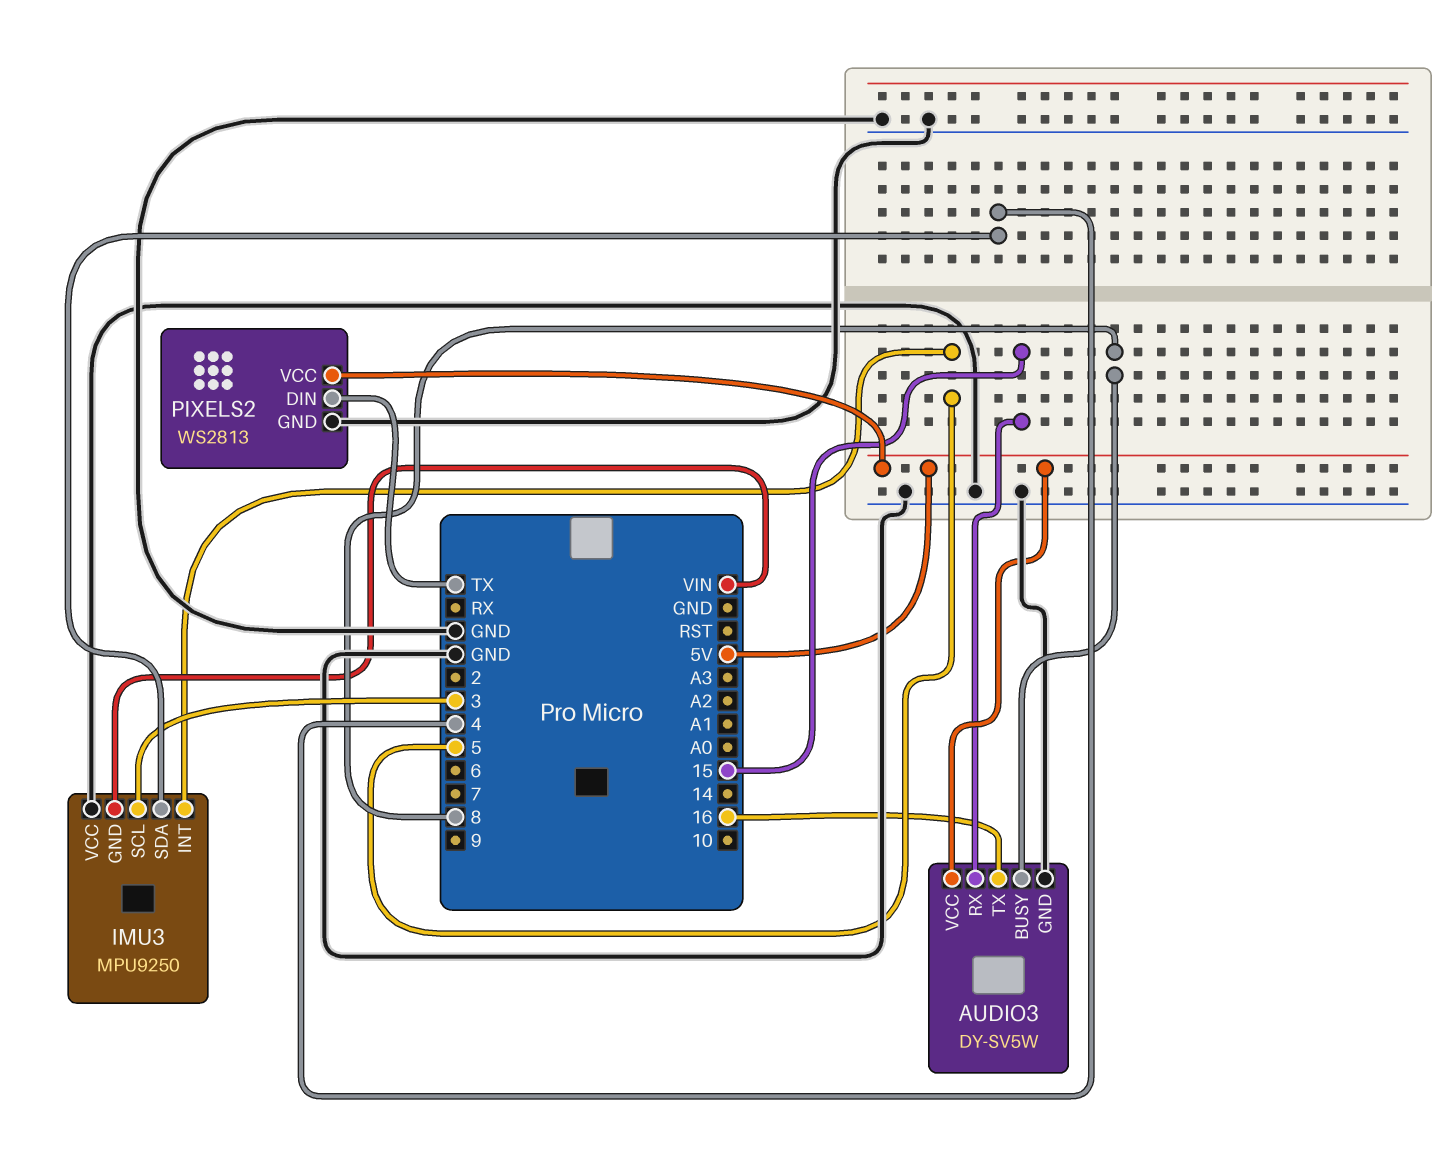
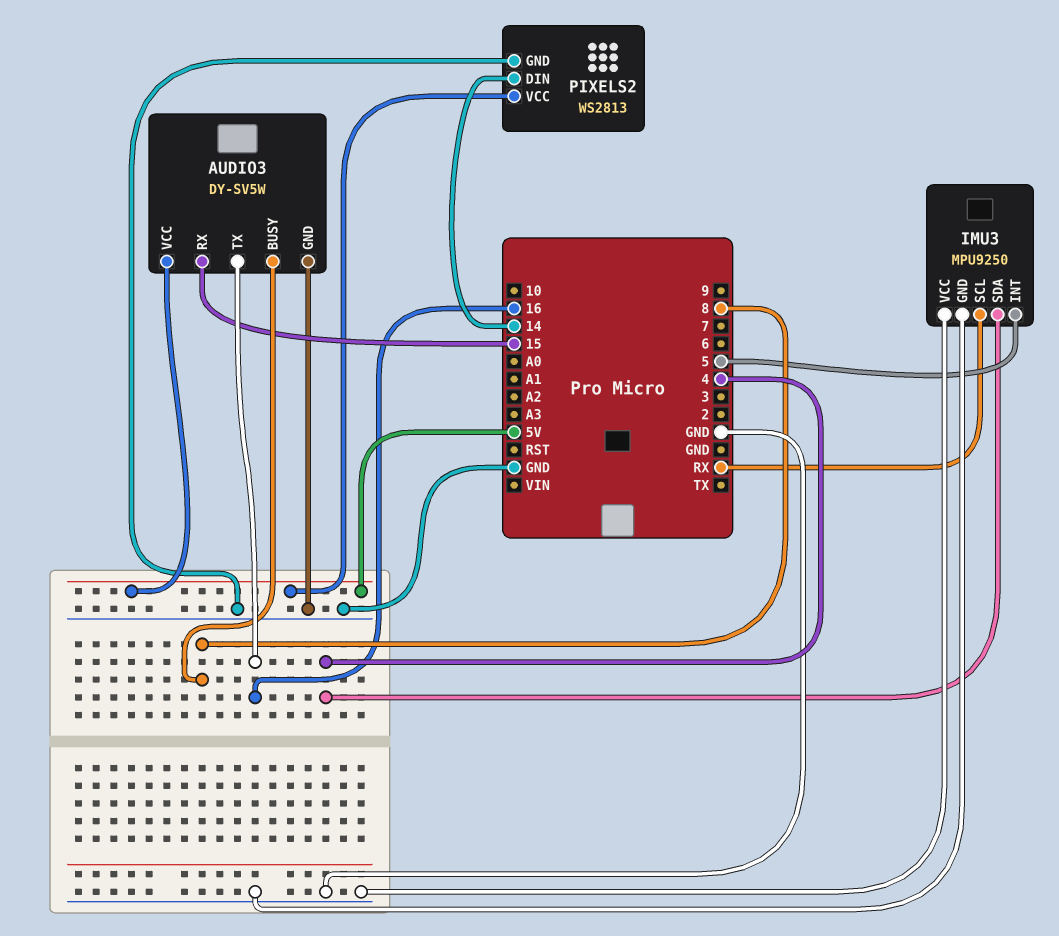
IMU3 pin GND: VIN -> GND
IMU3 pin SCL: 3 -> RX
PIXELS2 pin DIN: TX -> 14

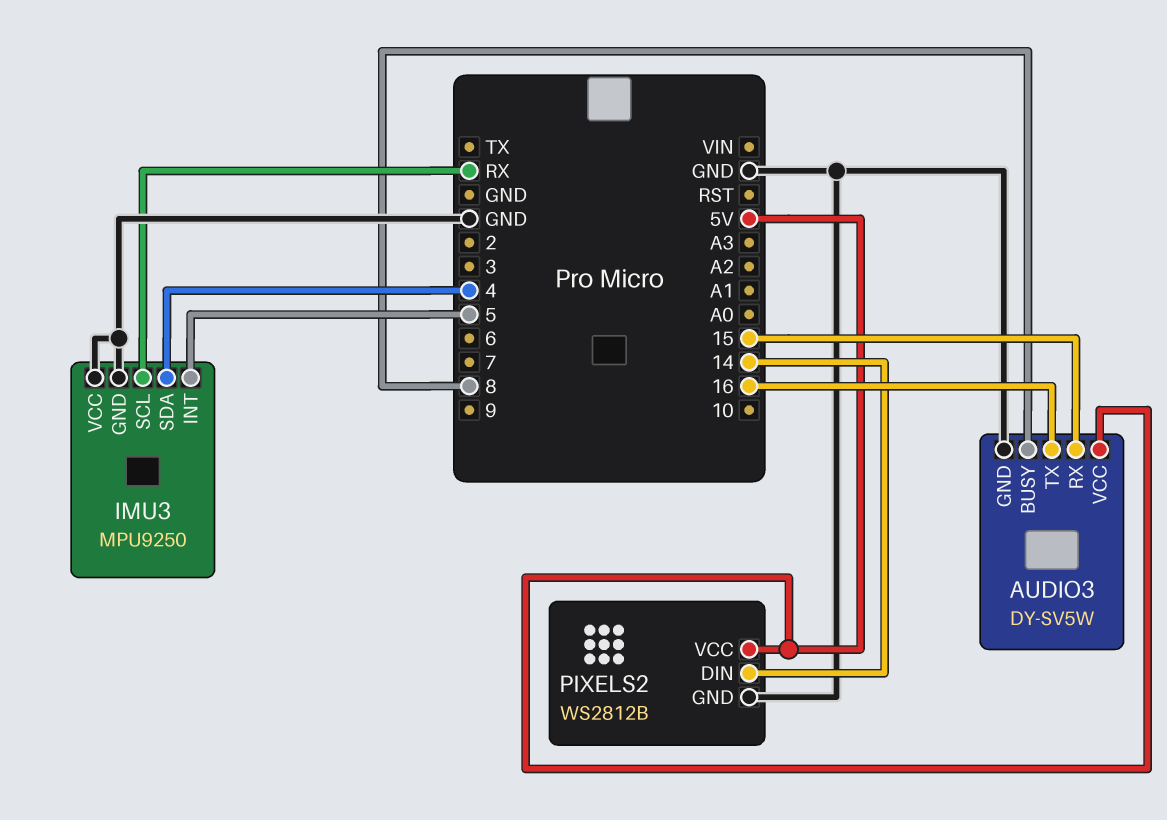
PIXELS2: WS2813 -> WS2812B

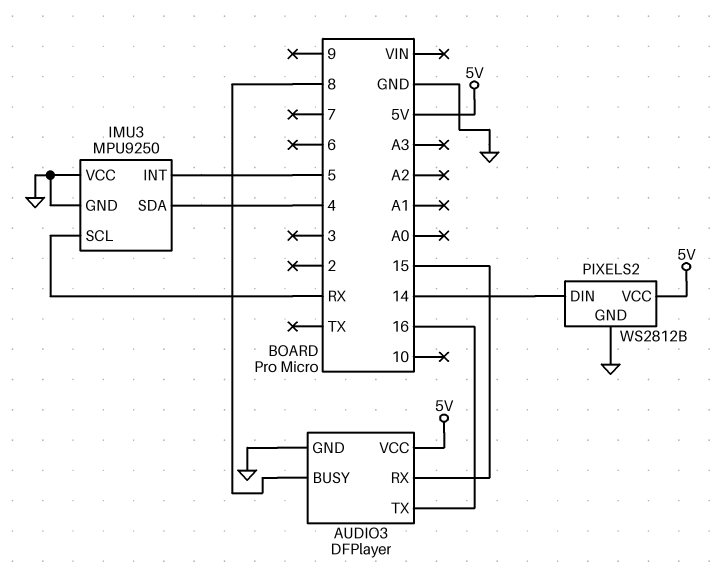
AUDIO3: DY-SV5W -> DFPlayer

